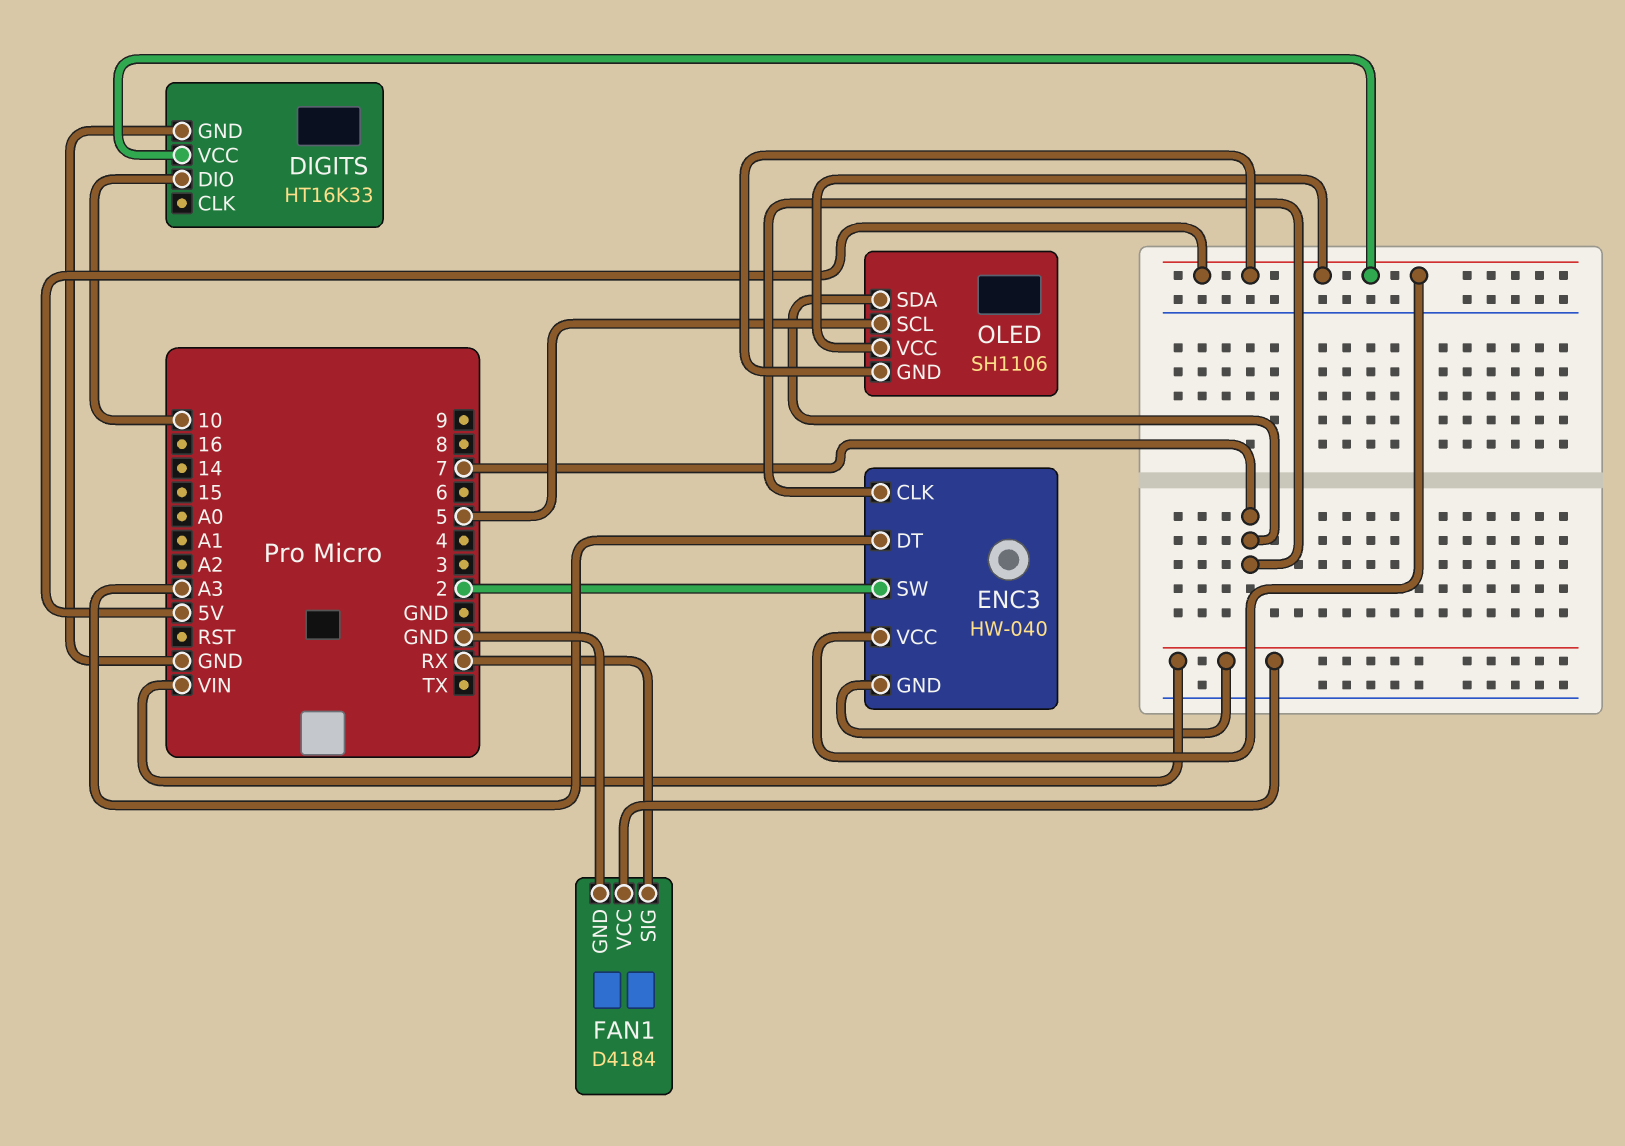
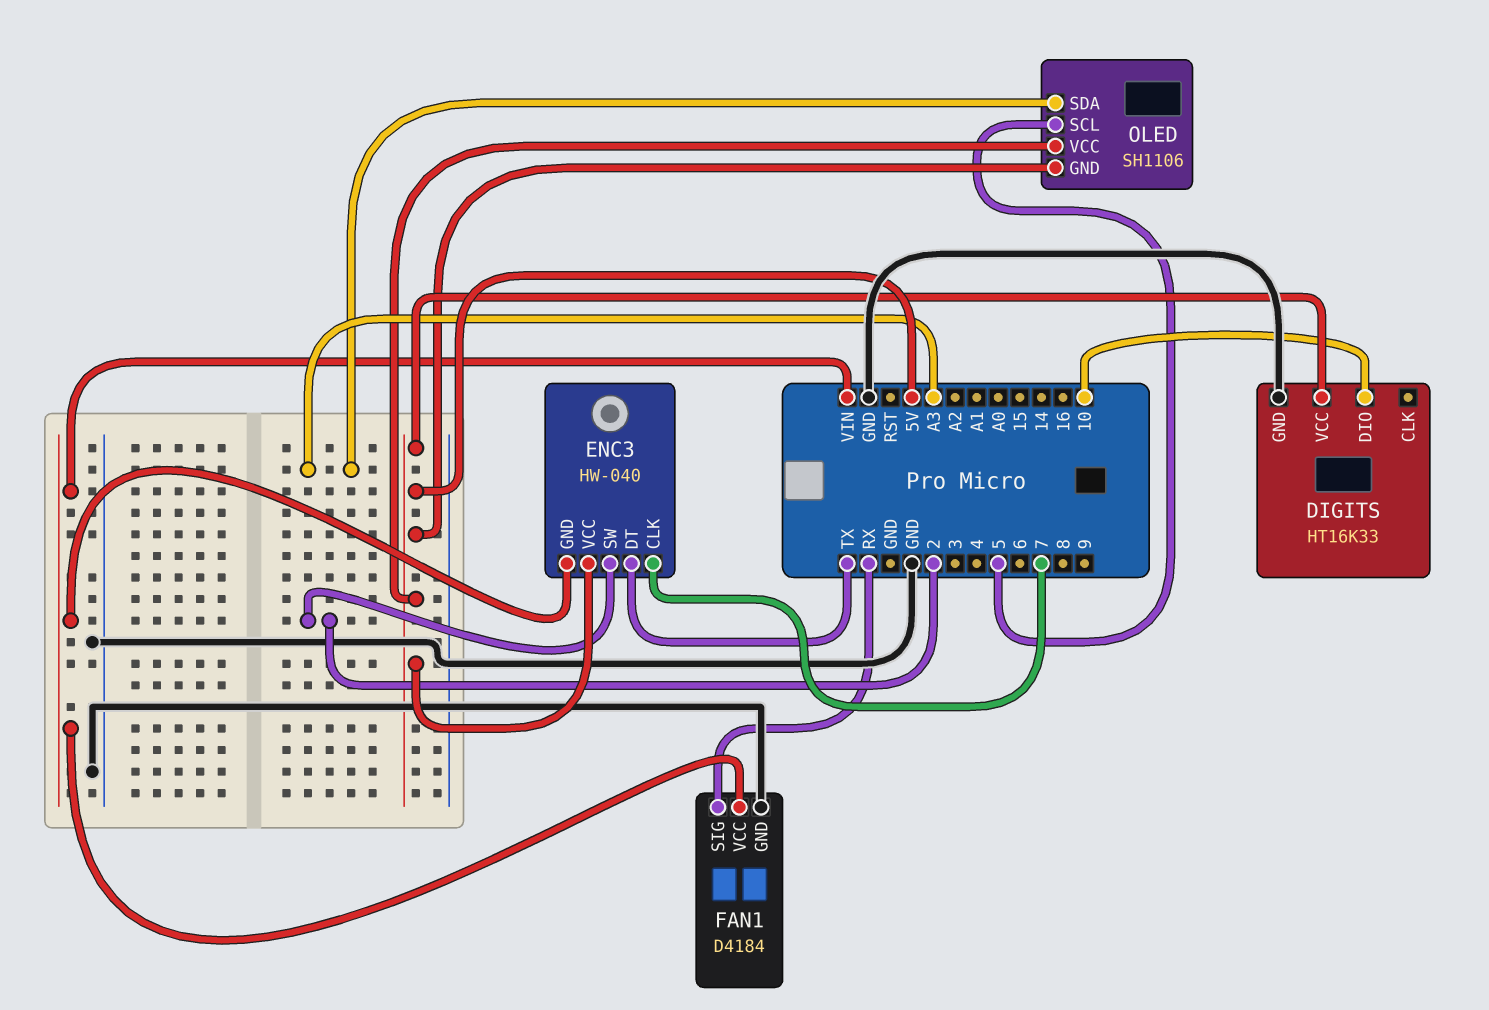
ENC3 pin DT: A3 -> TX
OLED pin SDA: 7 -> A3

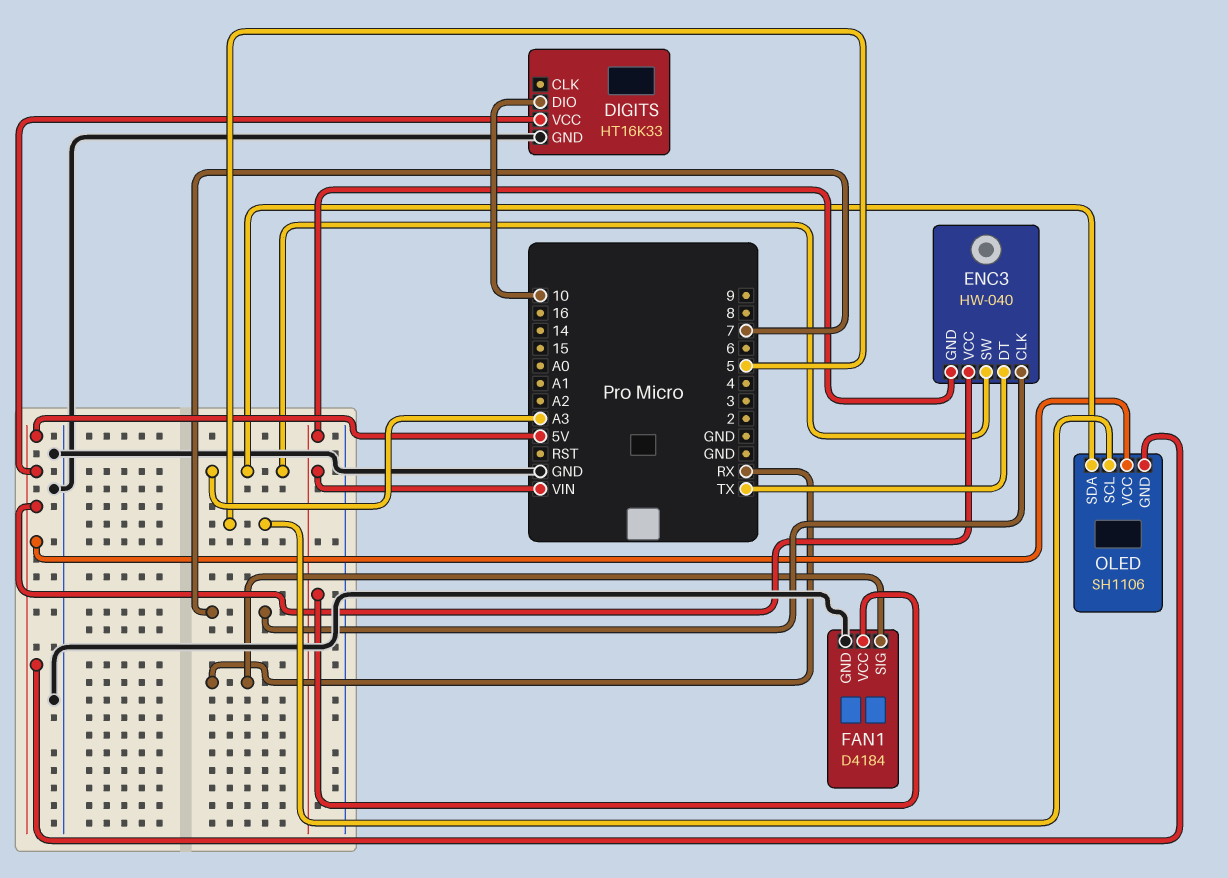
ENC3 pin SW: 2 -> A3

